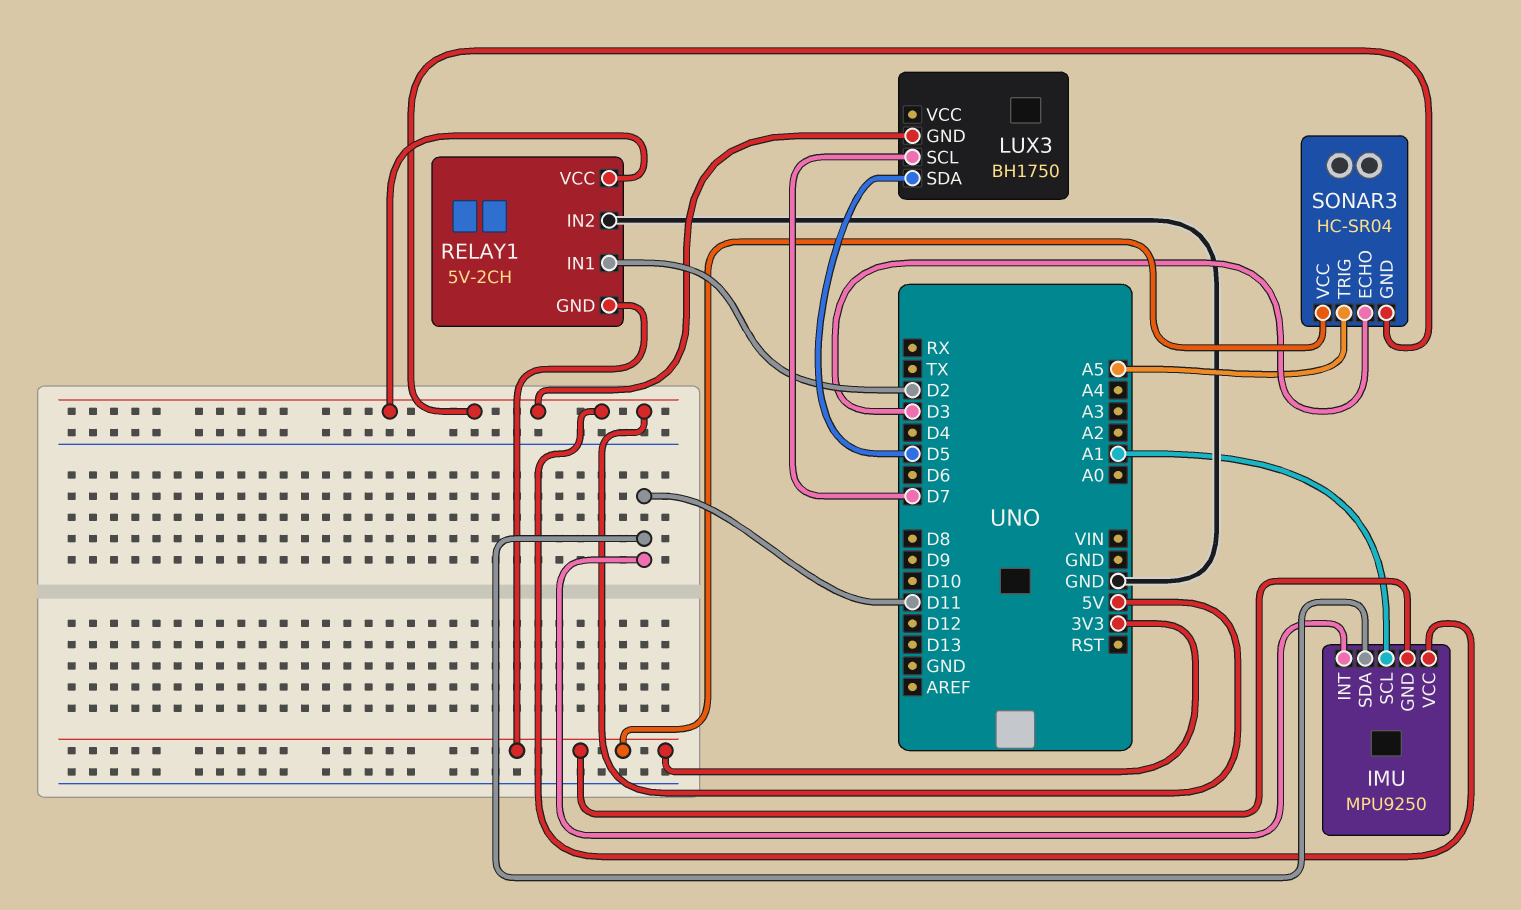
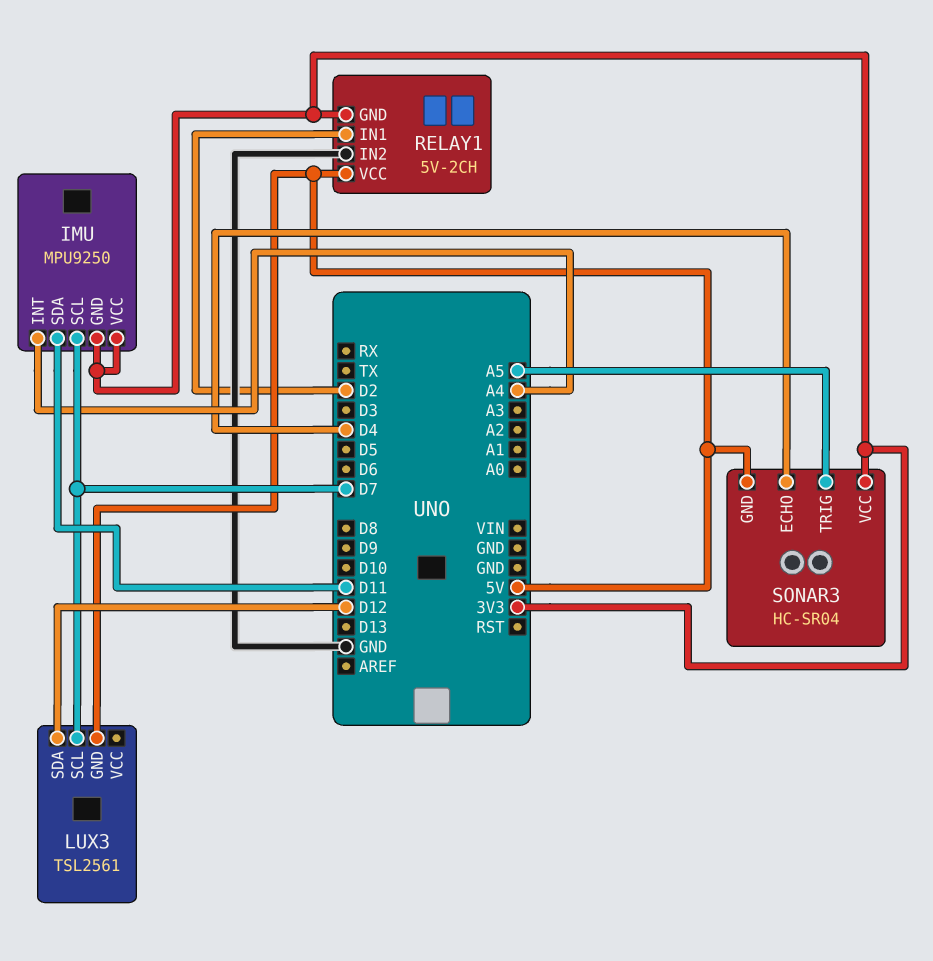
IMU pin INT: D11 -> A4
IMU pin SCL: A1 -> D7
IMU pin VCC: 5V -> 3V3
LUX3: BH1750 -> TSL2561
LUX3 pin SDA: D5 -> D12
SONAR3 pin ECHO: D3 -> D4

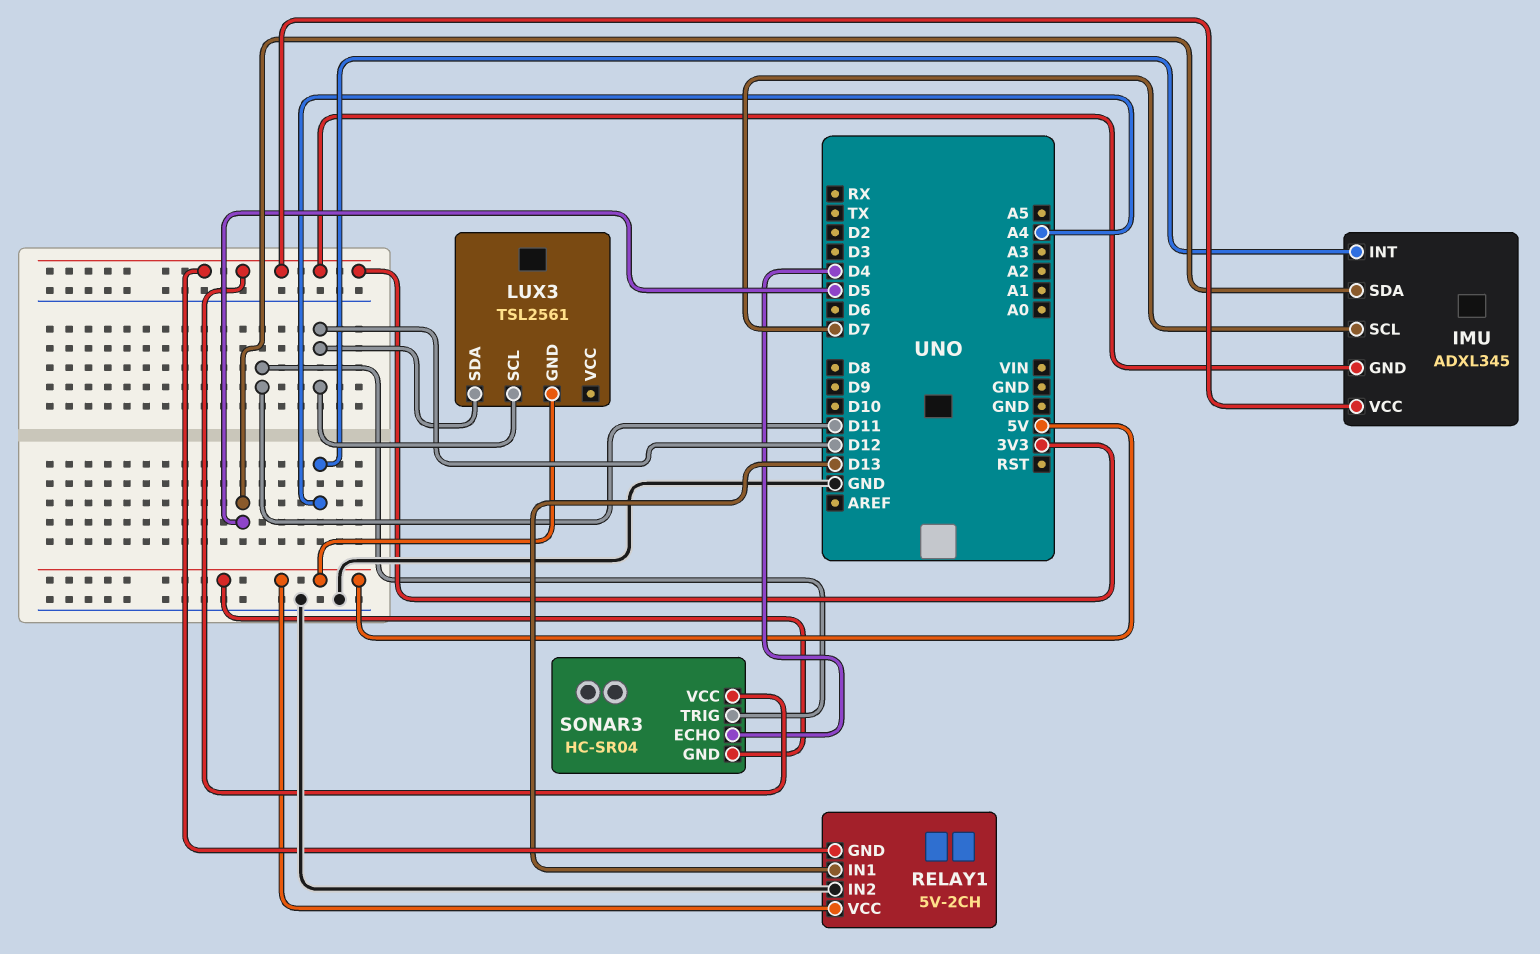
IMU: MPU9250 -> ADXL345
IMU pin SDA: D11 -> D5
LUX3 pin SCL: D7 -> D12
RELAY1 pin IN1: D2 -> D13
SONAR3 pin TRIG: A5 -> D11

